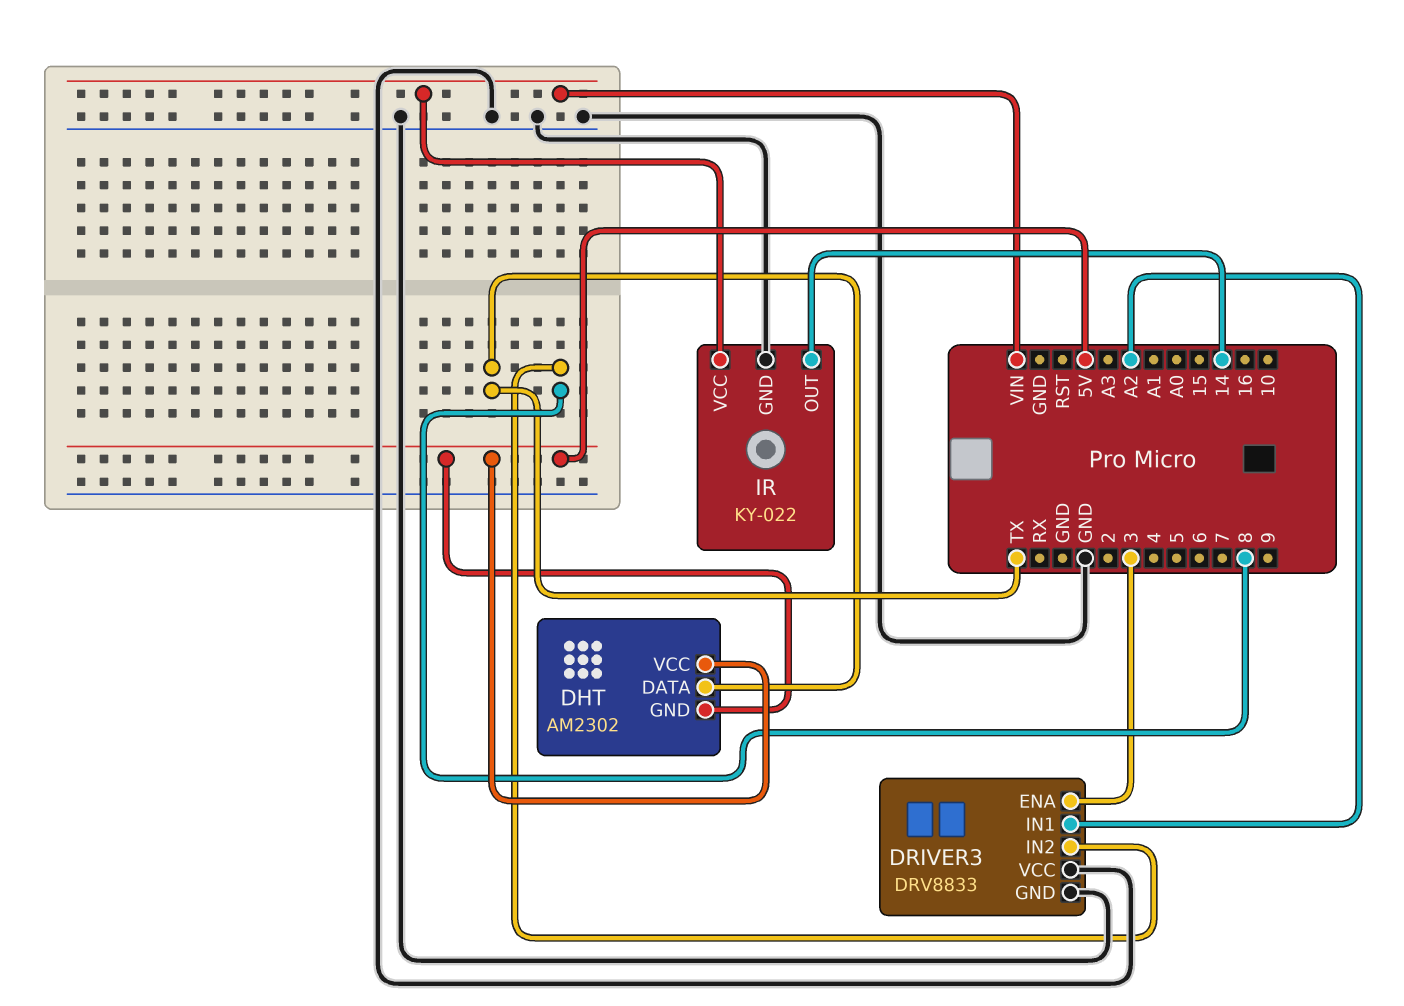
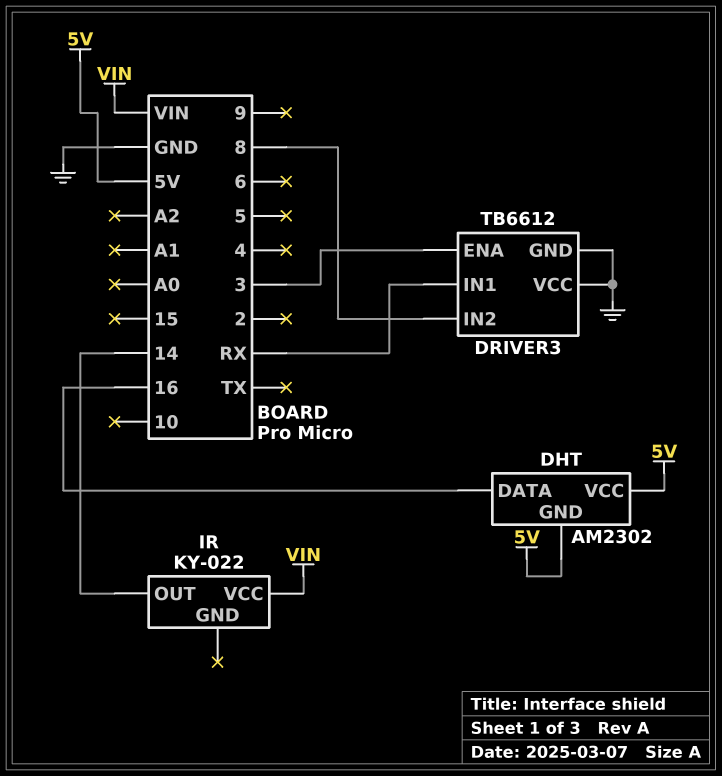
DHT pin DATA: TX -> 16
DRIVER3: DRV8833 -> TB6612
DRIVER3 pin IN1: A2 -> RX
IR pin GND: GND -> none

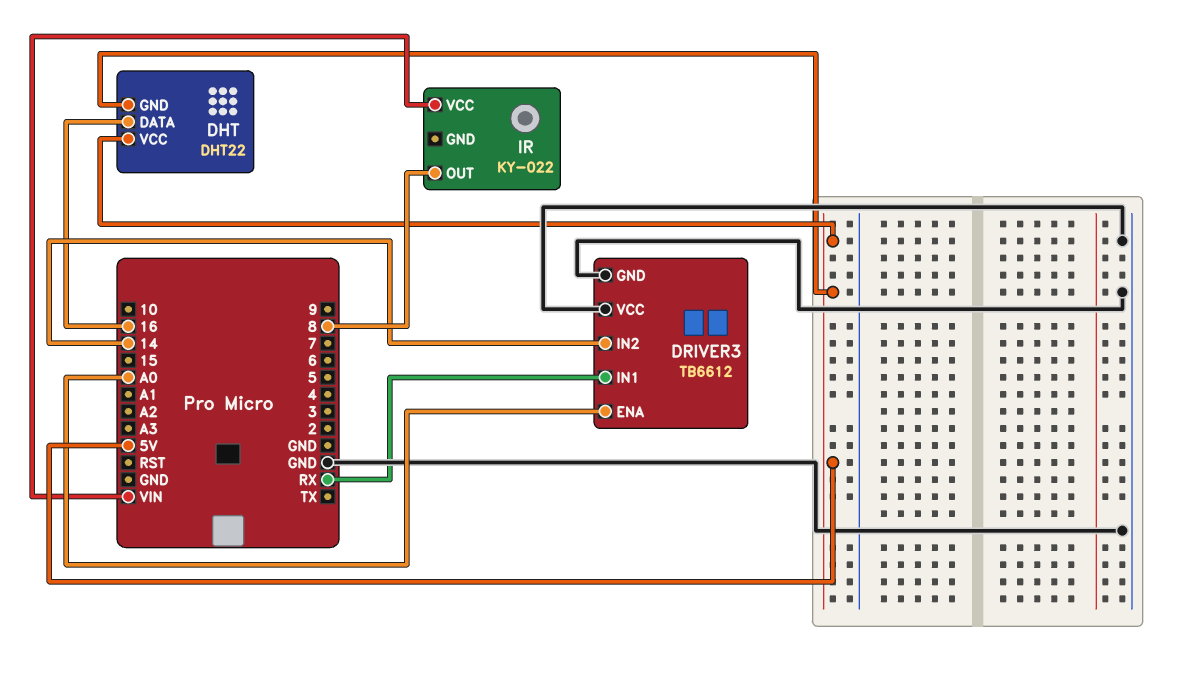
DHT: AM2302 -> DHT22
DRIVER3 pin ENA: 3 -> A0
DRIVER3 pin IN2: 8 -> 14
IR pin OUT: 14 -> 8

